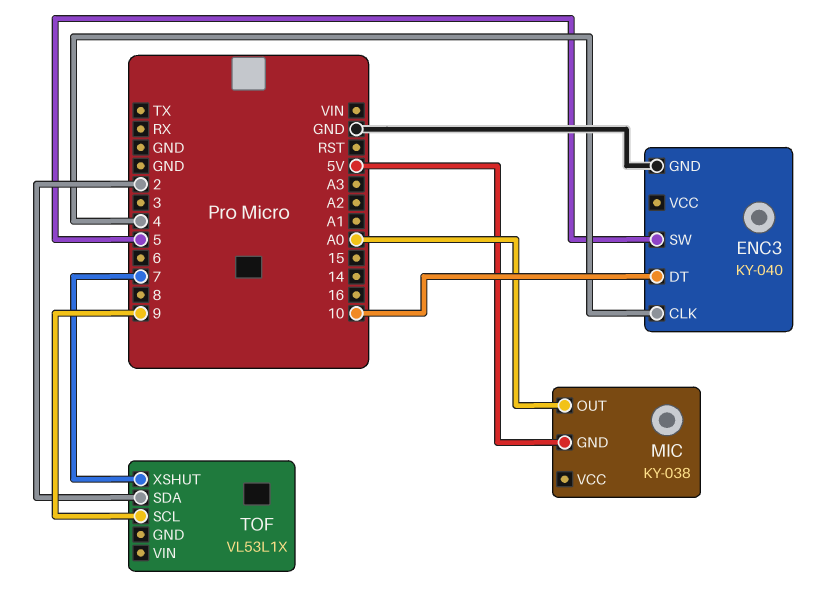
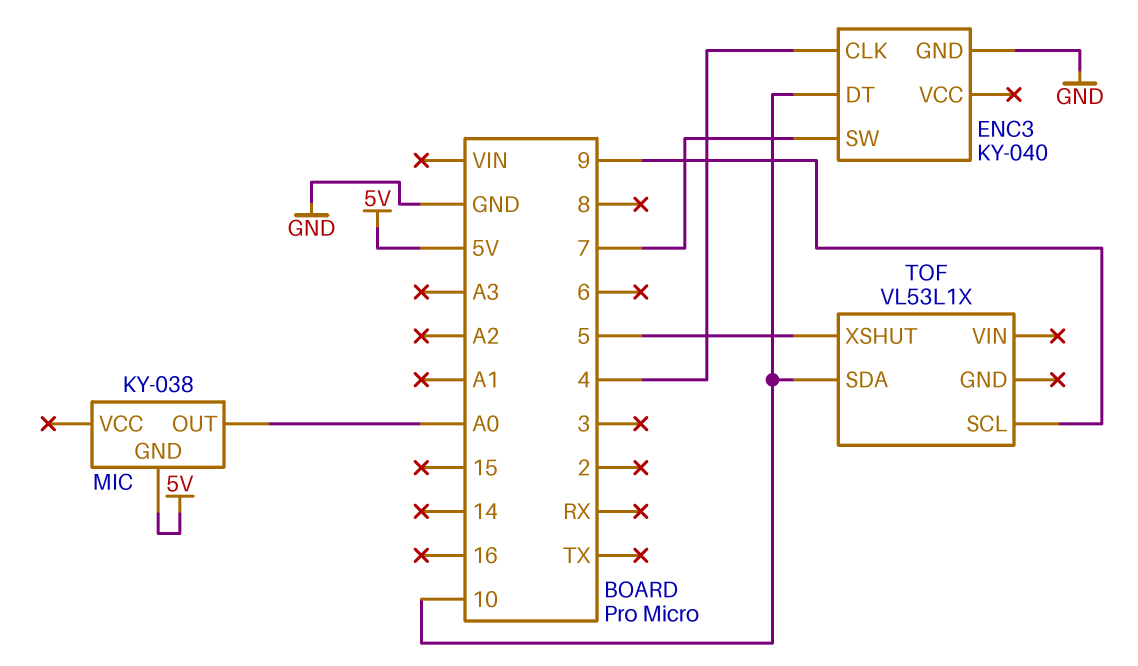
ENC3 pin SW: 5 -> 7
TOF pin SDA: 2 -> 10
TOF pin XSHUT: 7 -> 5

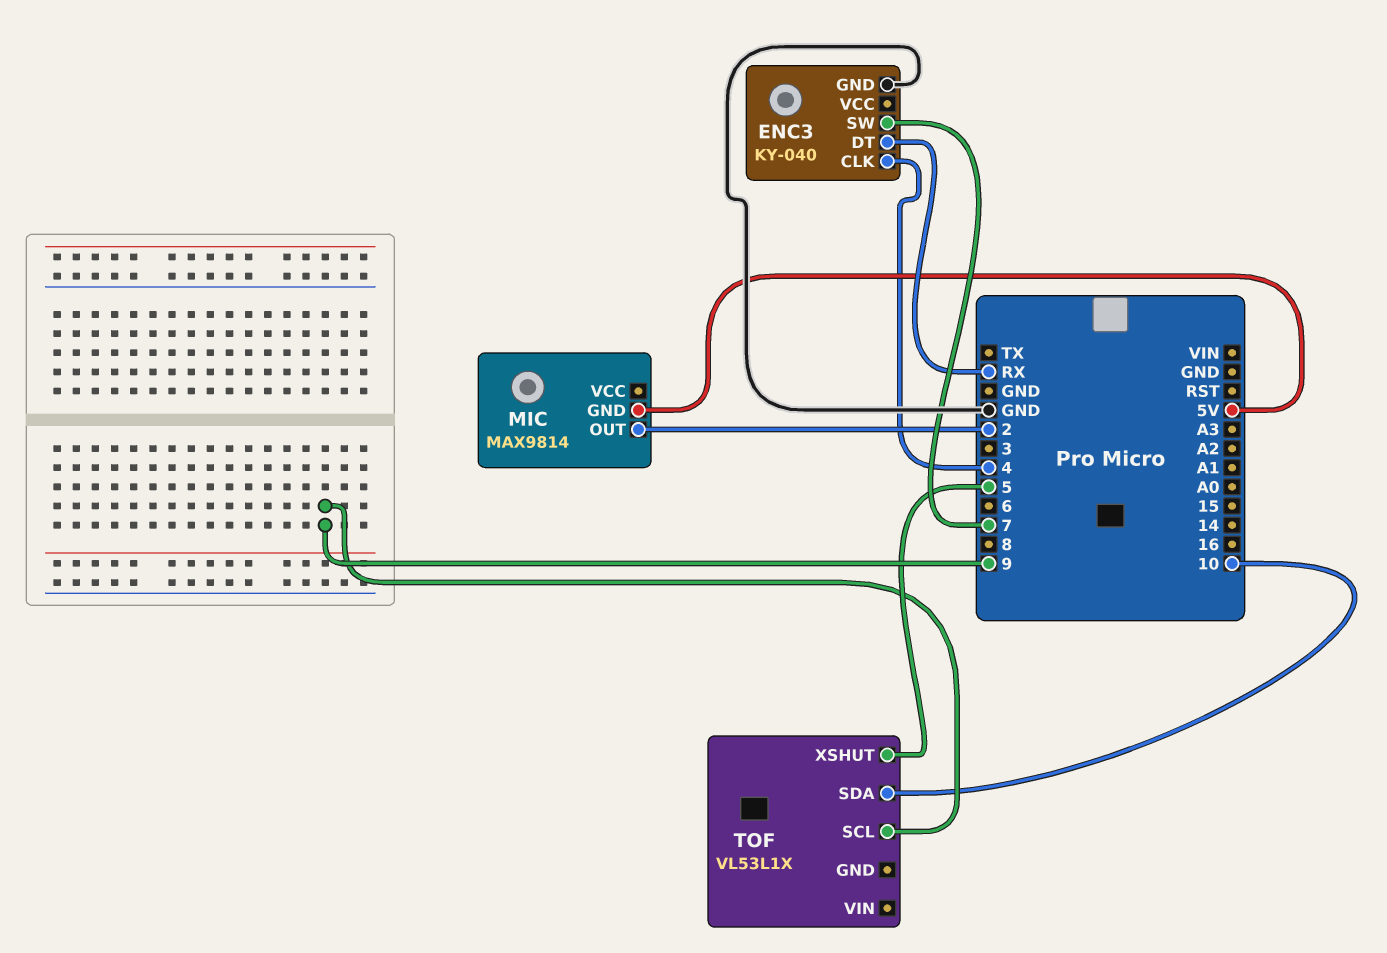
ENC3 pin DT: 10 -> RX
MIC: KY-038 -> MAX9814
MIC pin OUT: A0 -> 2

